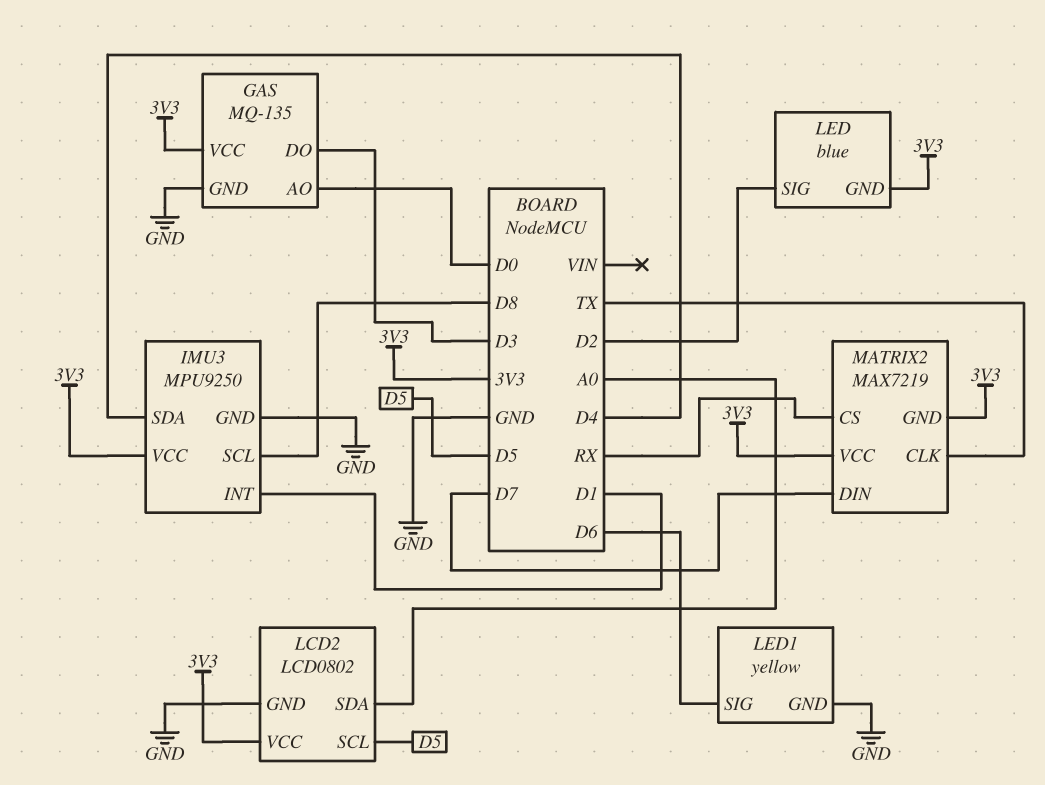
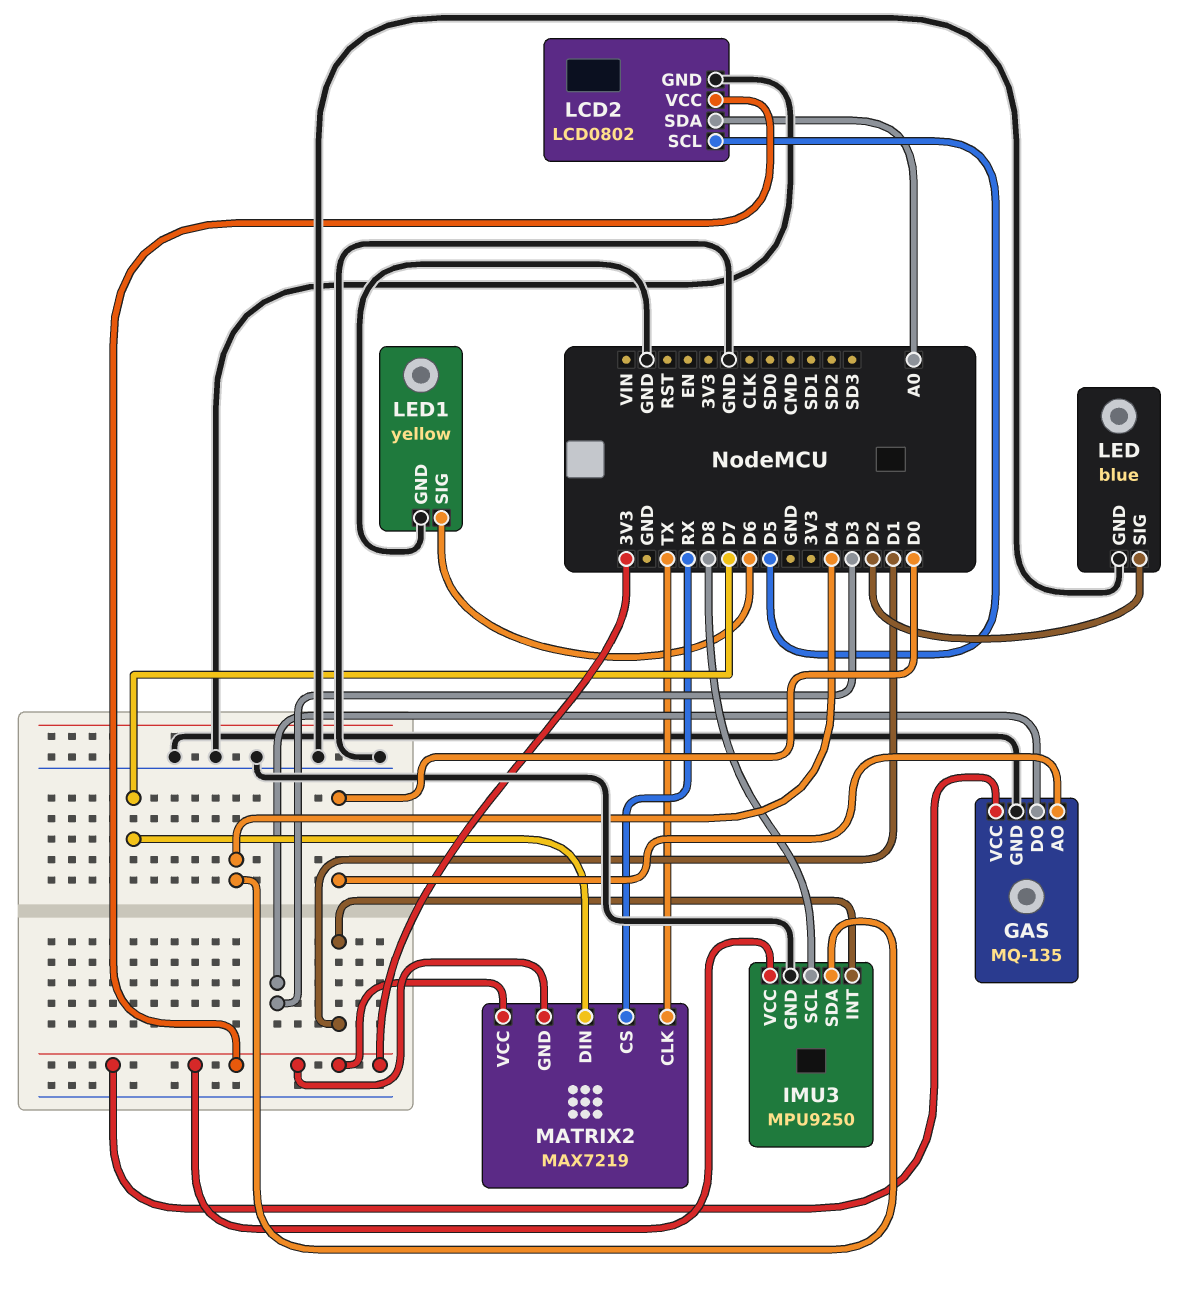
LED pin GND: 3V3 -> GND

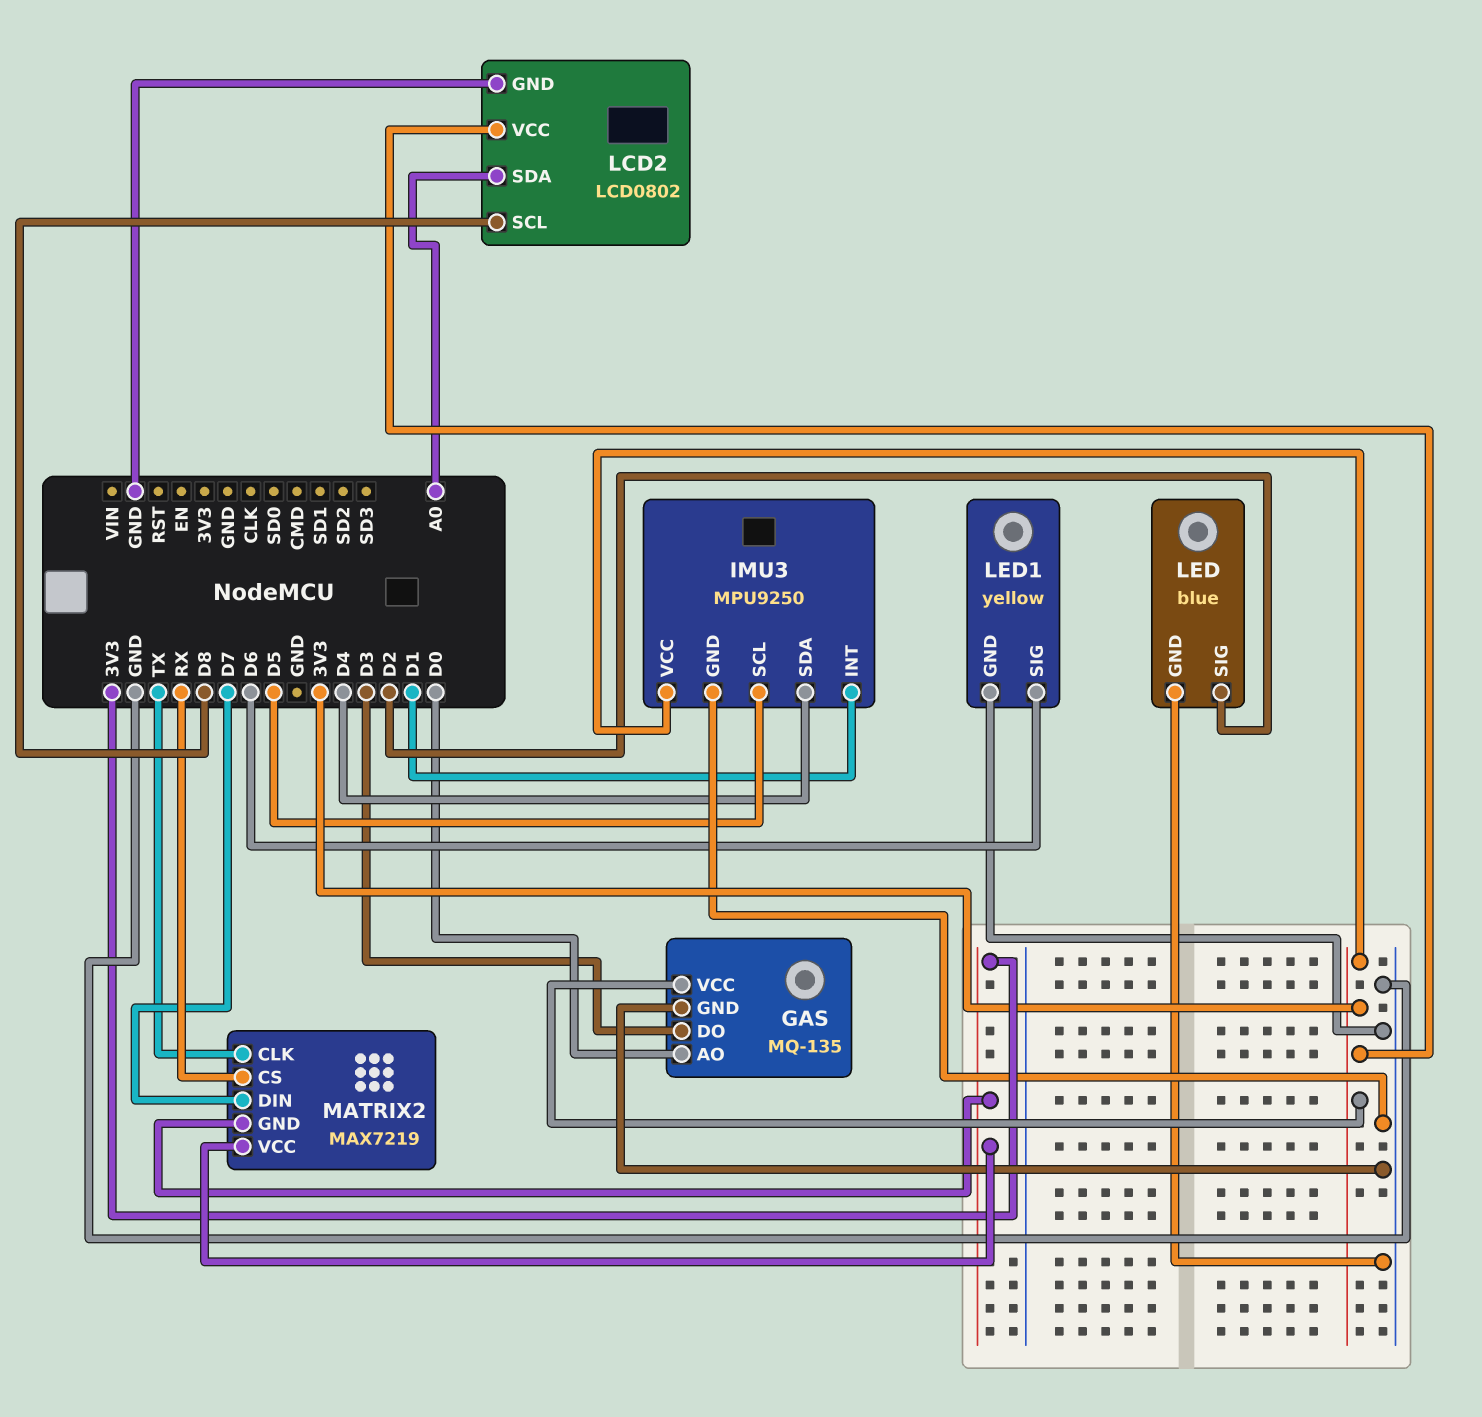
IMU3 pin SCL: D8 -> D5
LCD2 pin SCL: D5 -> D8

